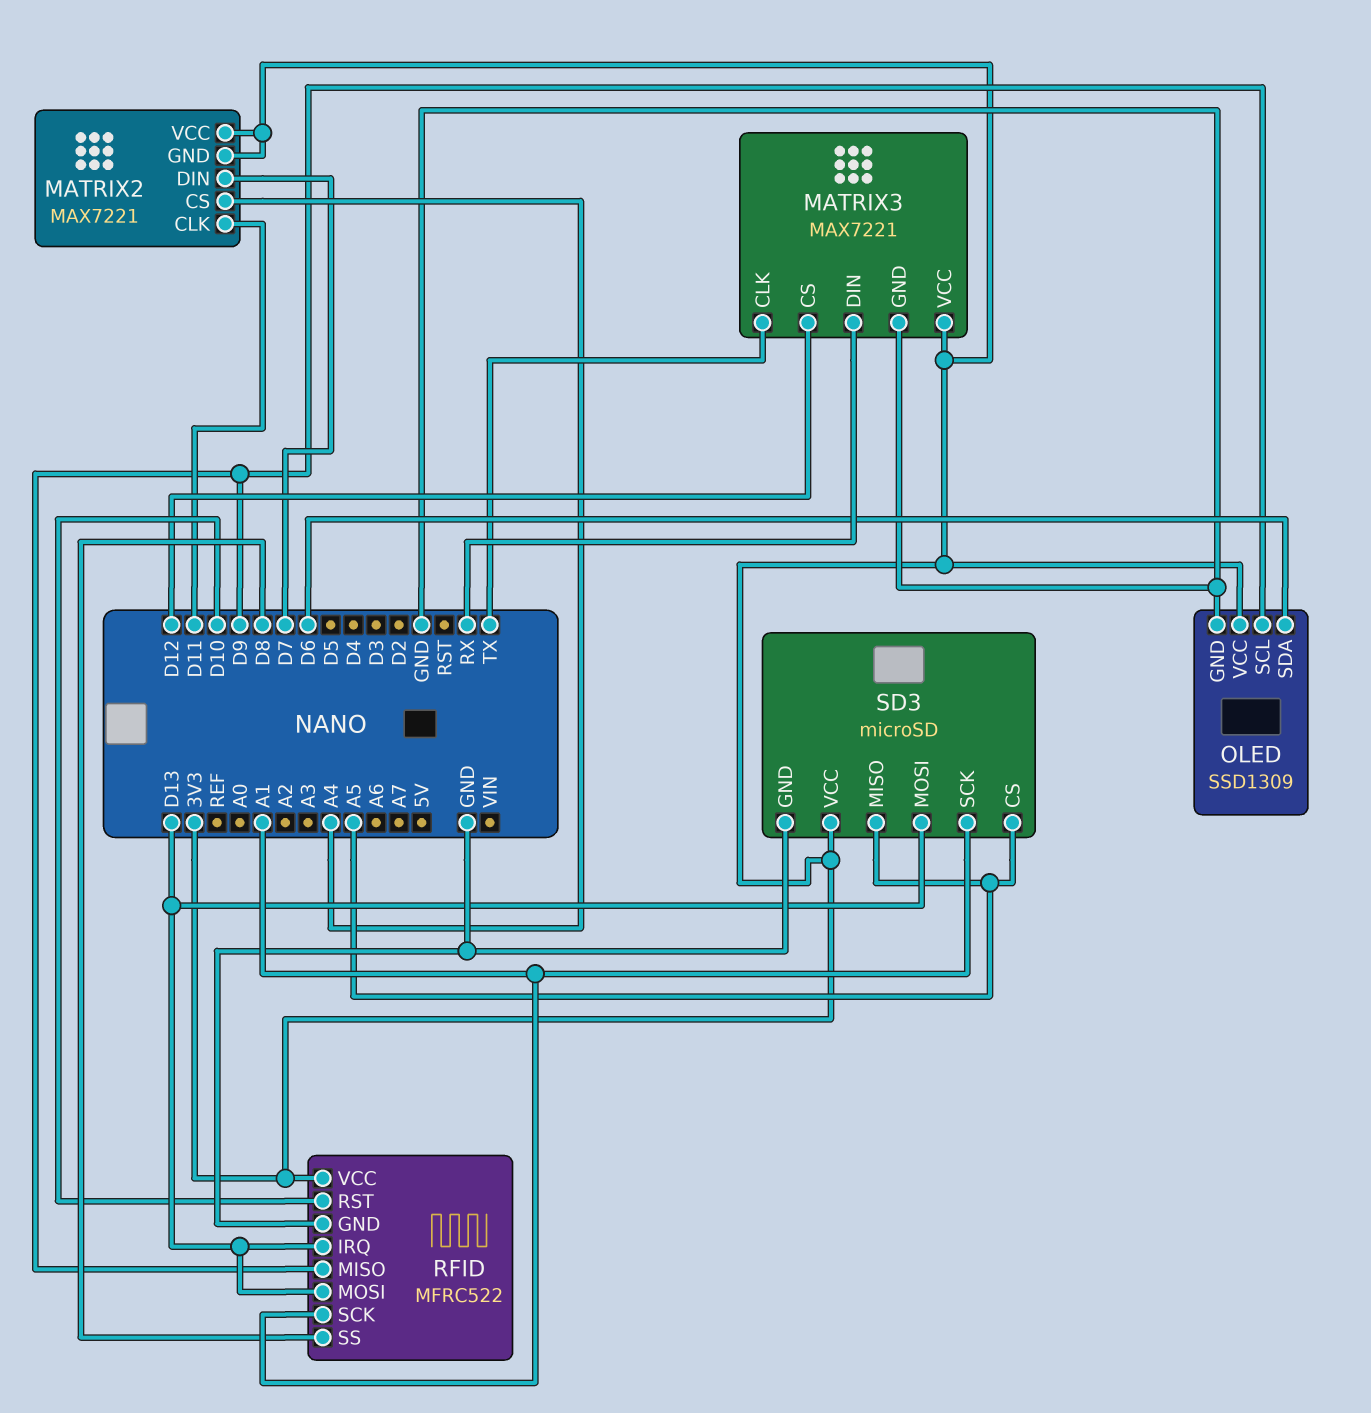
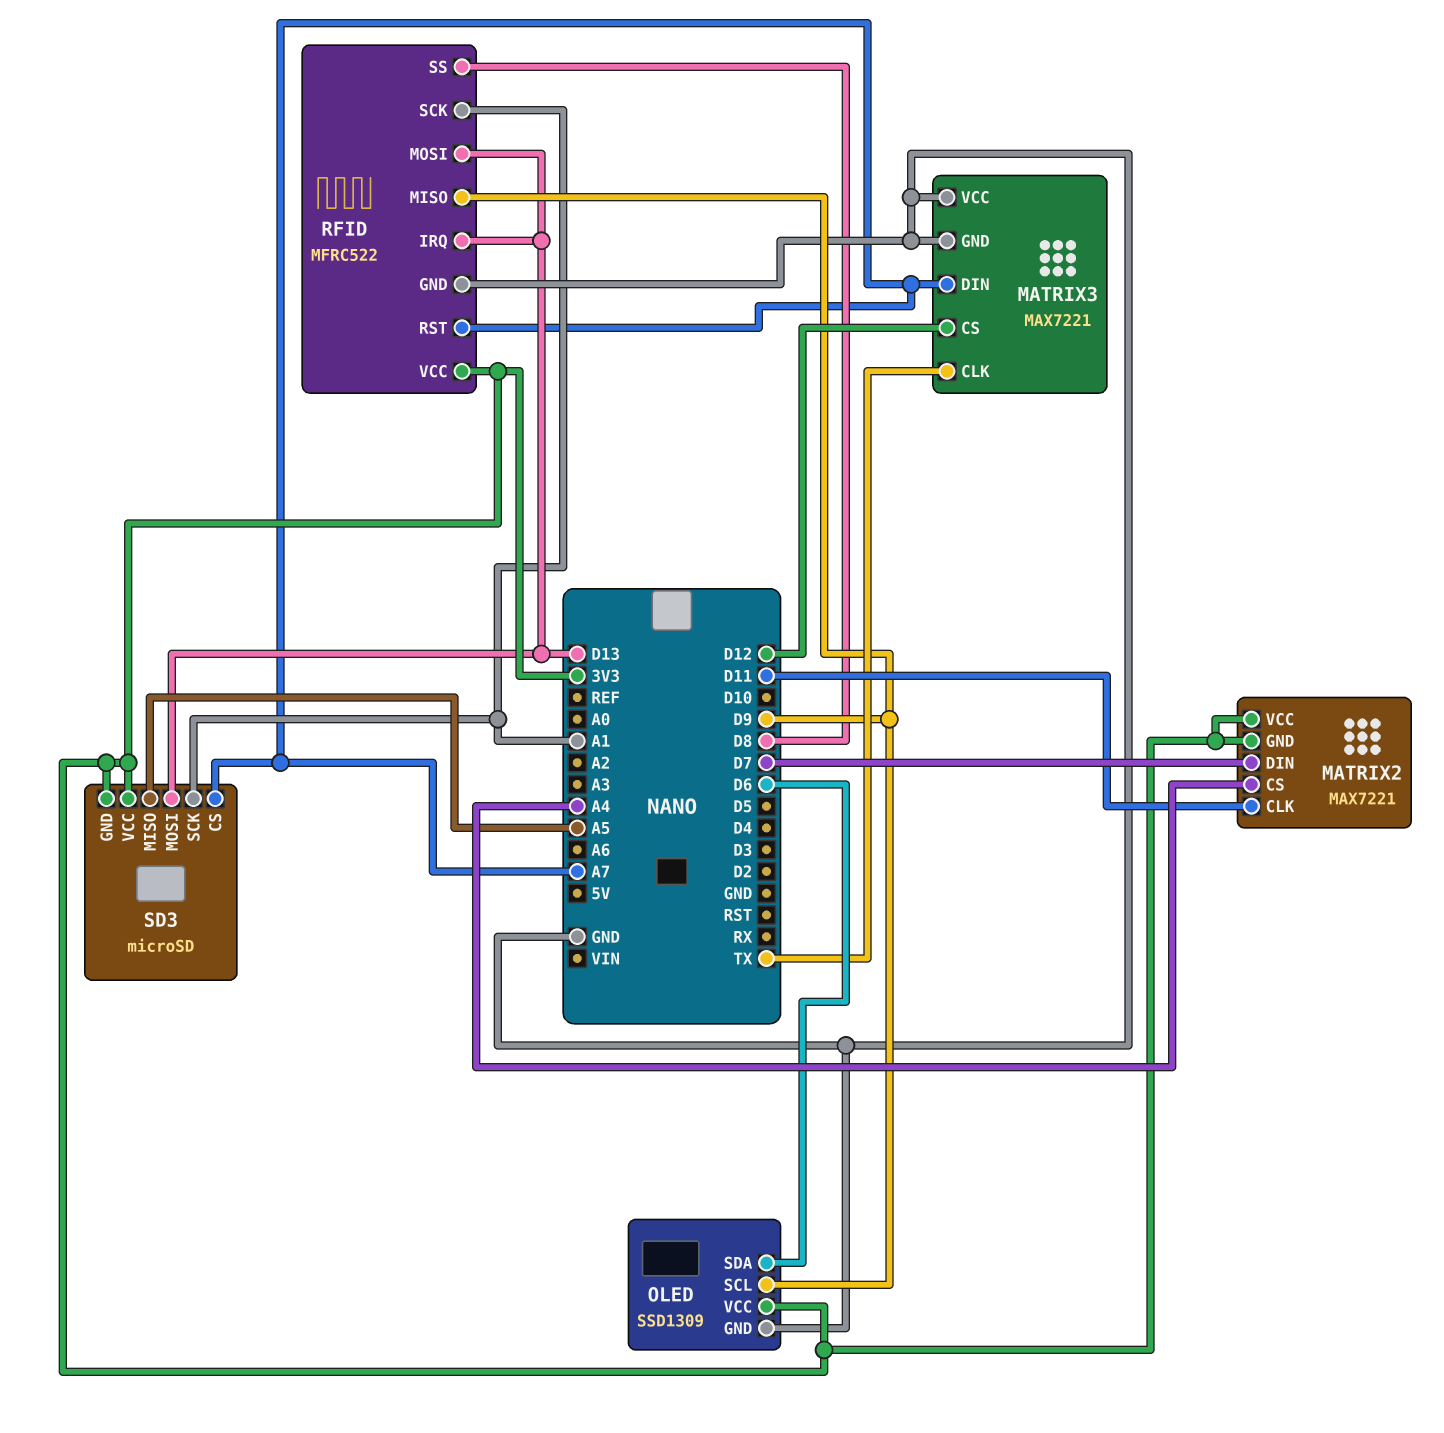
MATRIX3 pin DIN: RX -> A7
MATRIX3 pin VCC: 3V3 -> GND
RFID pin RST: D10 -> A7
SD3 pin CS: A5 -> A7
SD3 pin GND: GND -> 3V3

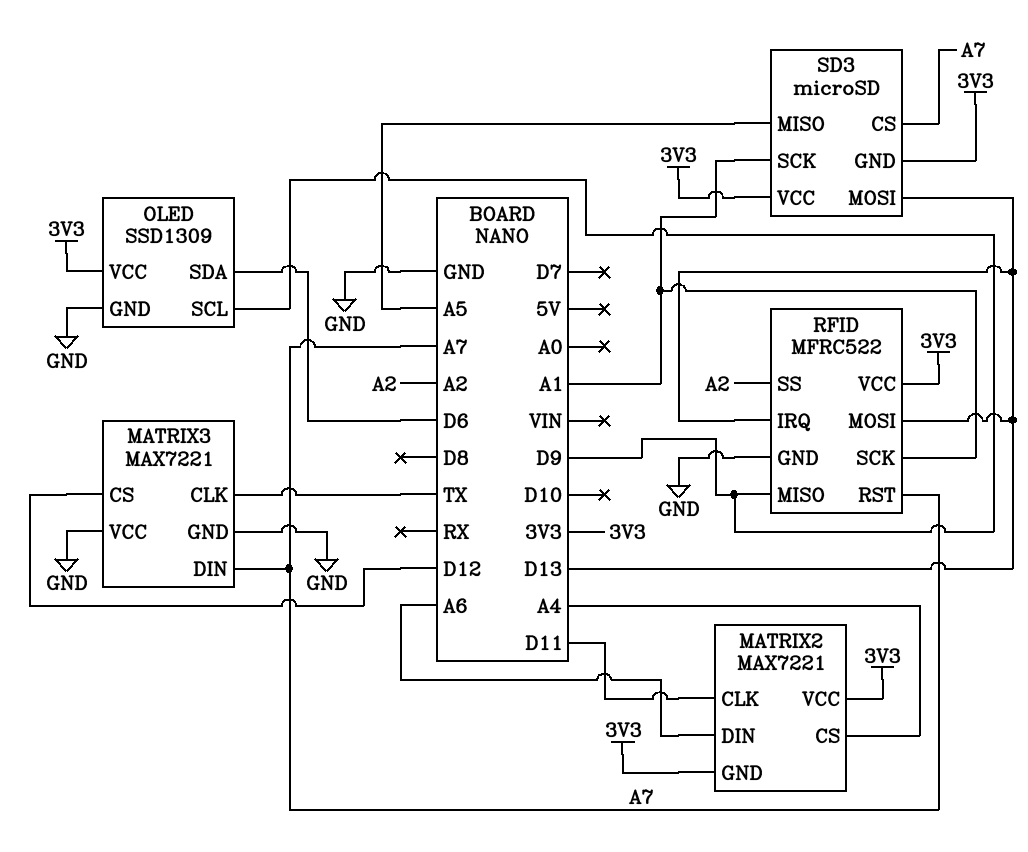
MATRIX2 pin DIN: D7 -> A6
RFID pin SS: D8 -> A2

